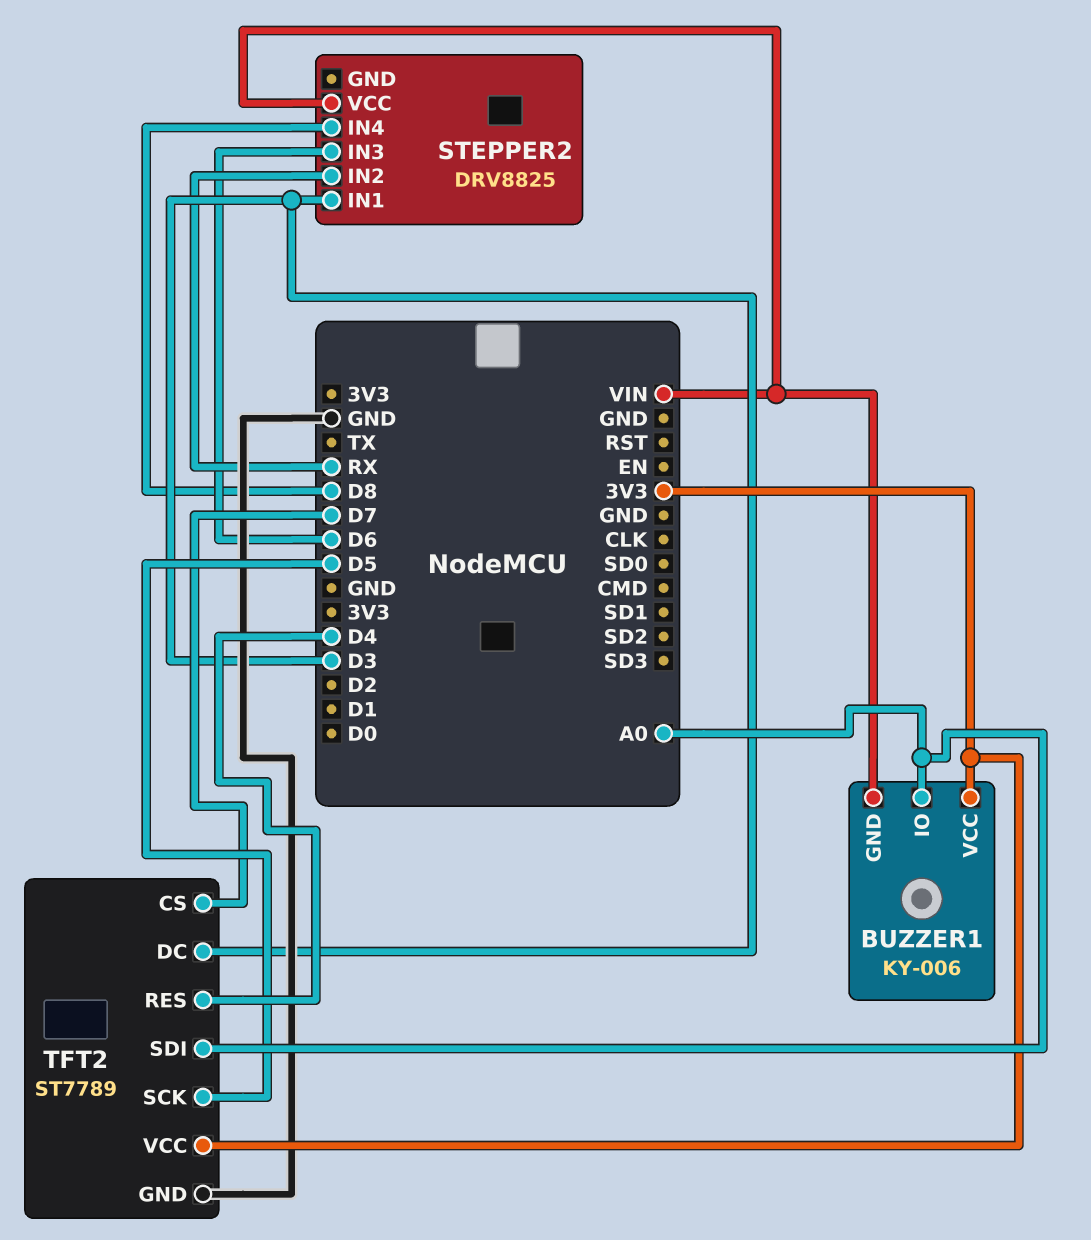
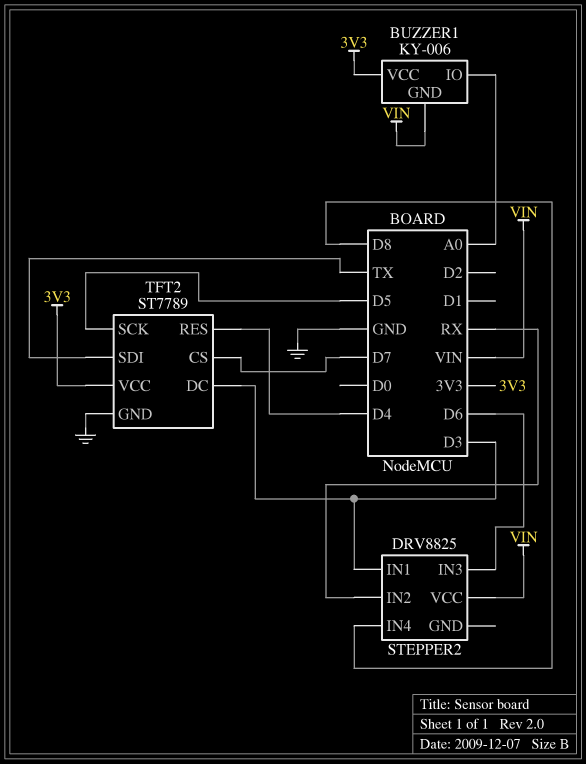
TFT2 pin SDI: A0 -> TX

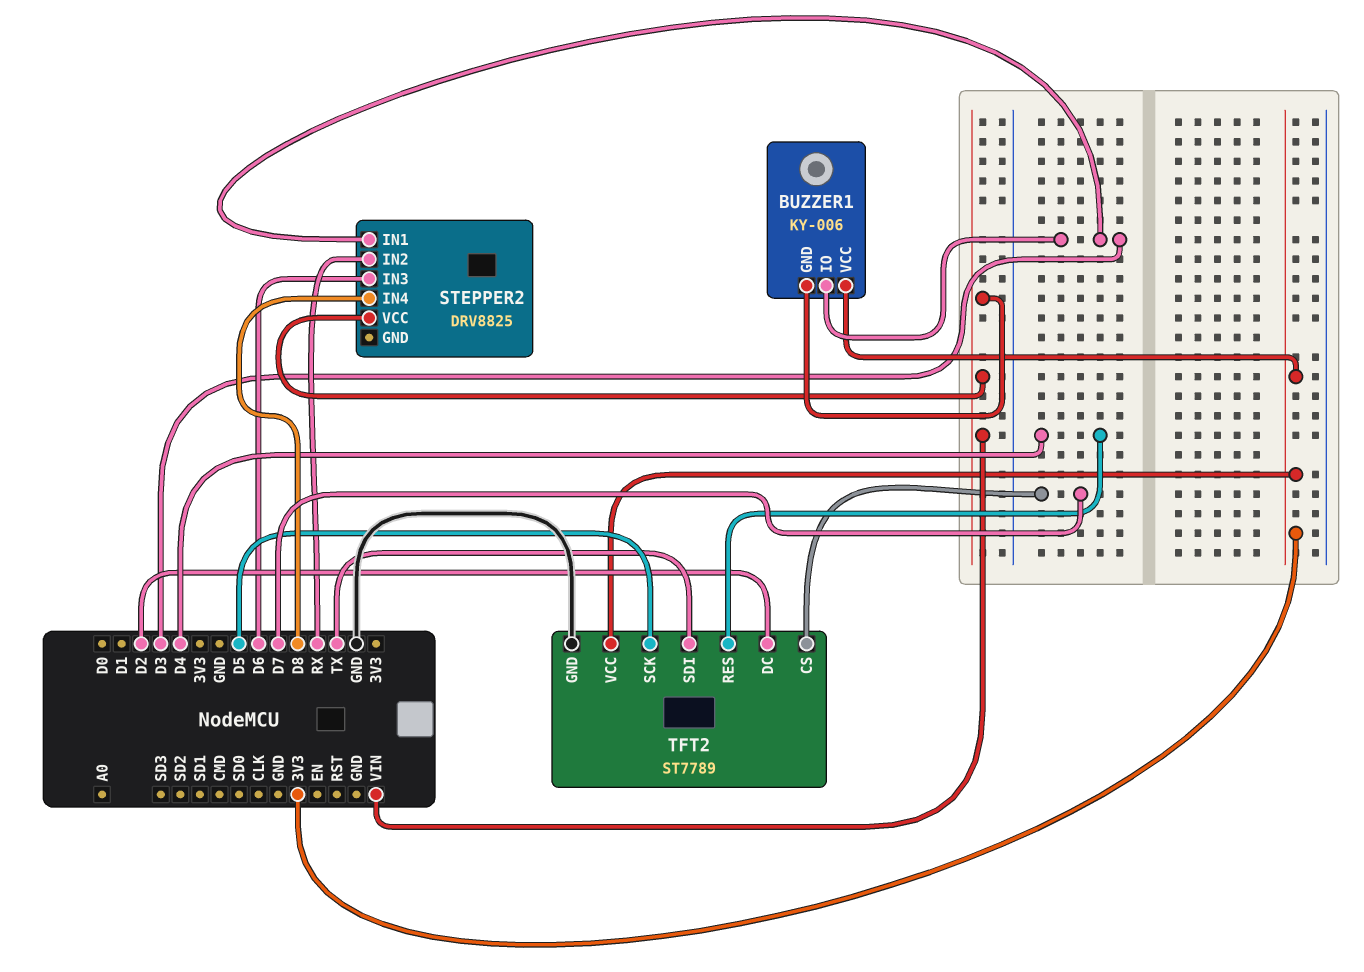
BUZZER1 pin IO: A0 -> D3
TFT2 pin DC: D3 -> D2

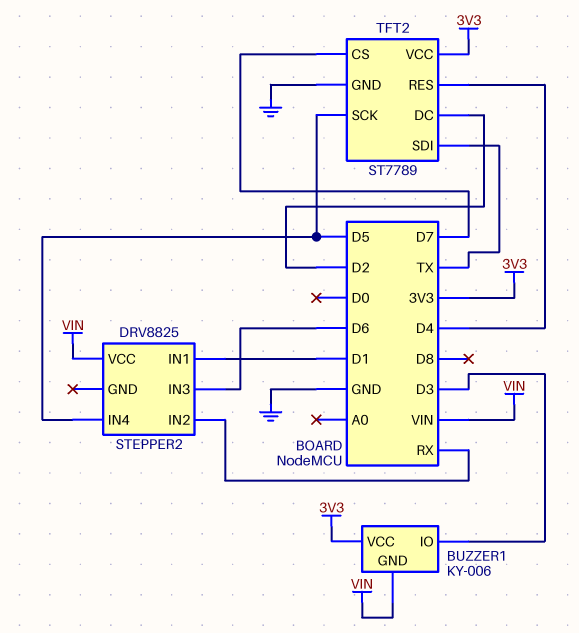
STEPPER2 pin IN1: D3 -> D1
STEPPER2 pin IN4: D8 -> D5

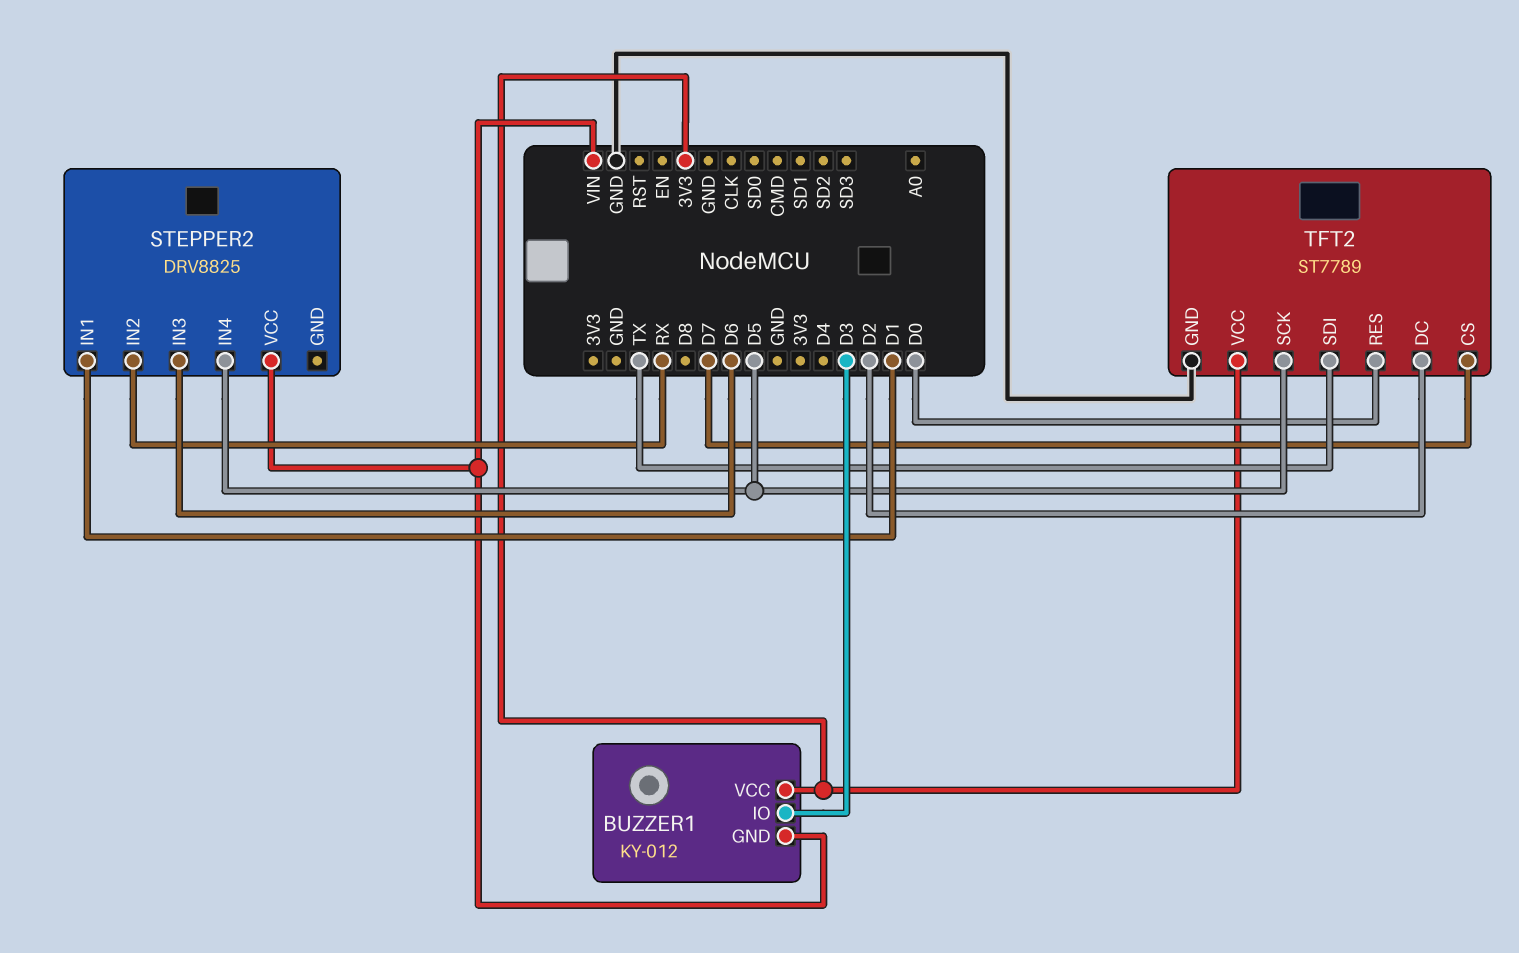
BUZZER1: KY-006 -> KY-012
TFT2 pin RES: D4 -> D0

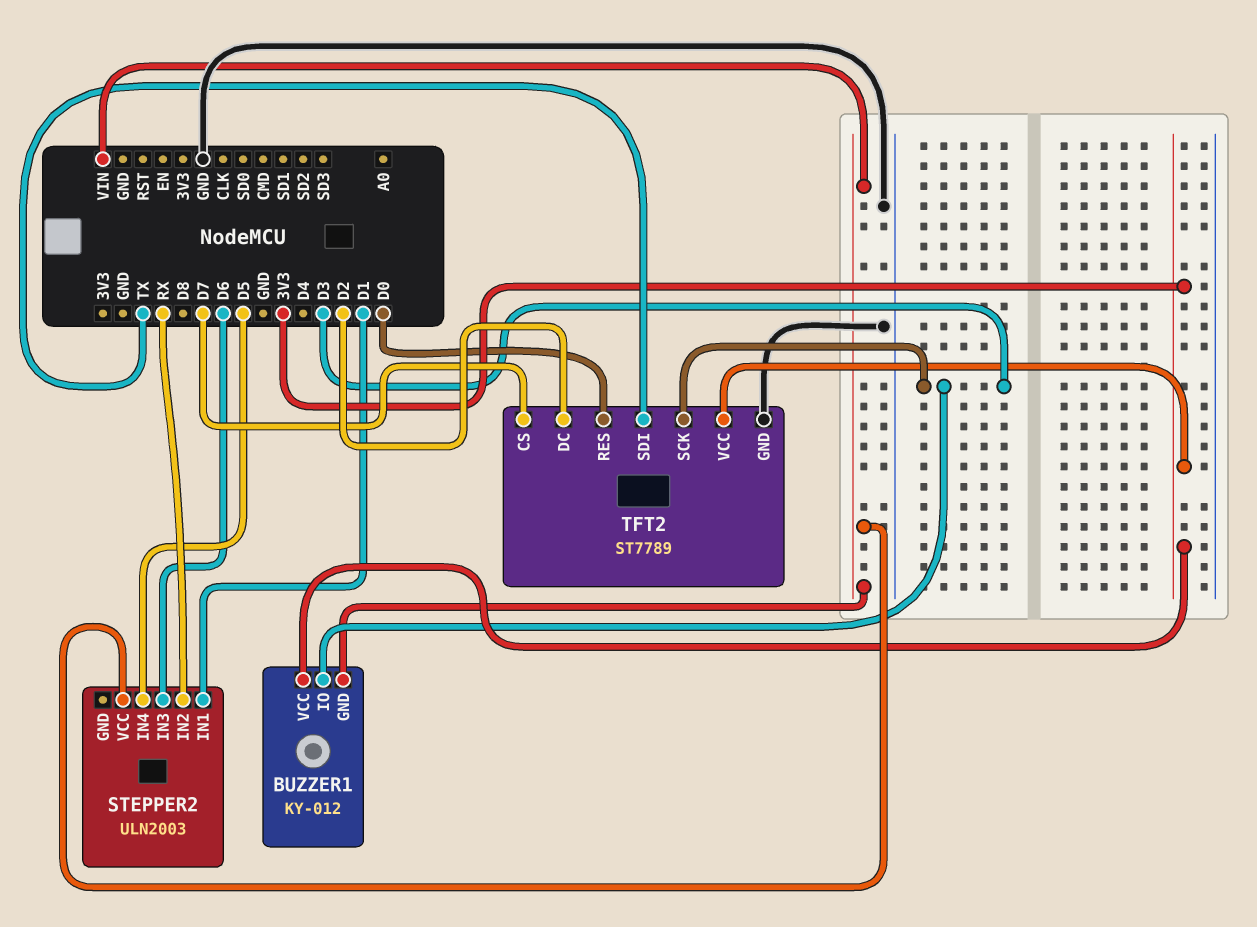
STEPPER2: DRV8825 -> ULN2003
TFT2 pin SCK: D5 -> D3

